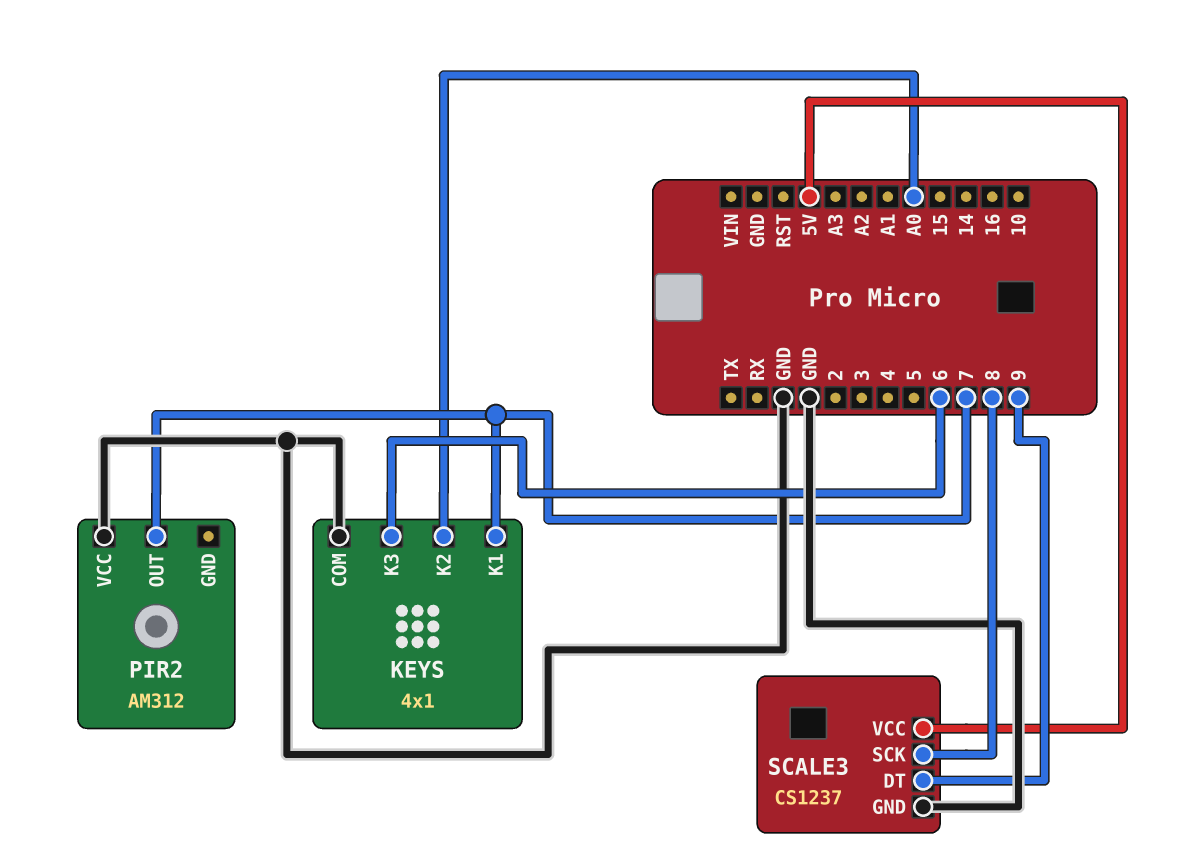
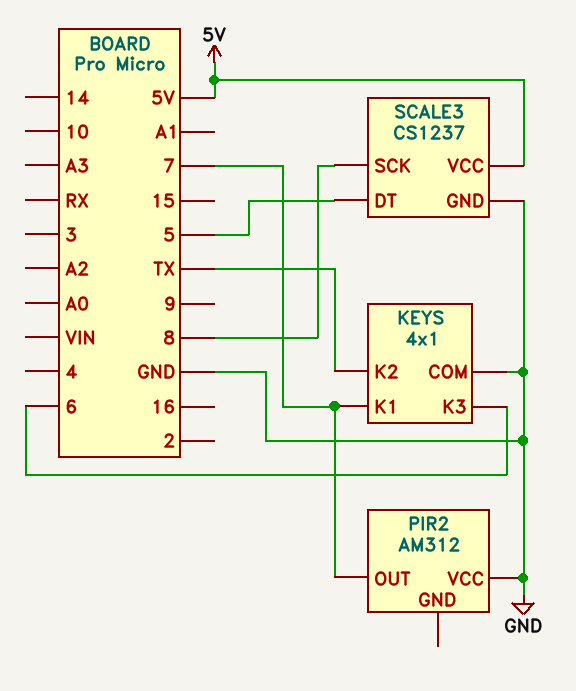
KEYS pin K2: A0 -> TX
SCALE3 pin DT: 9 -> 5

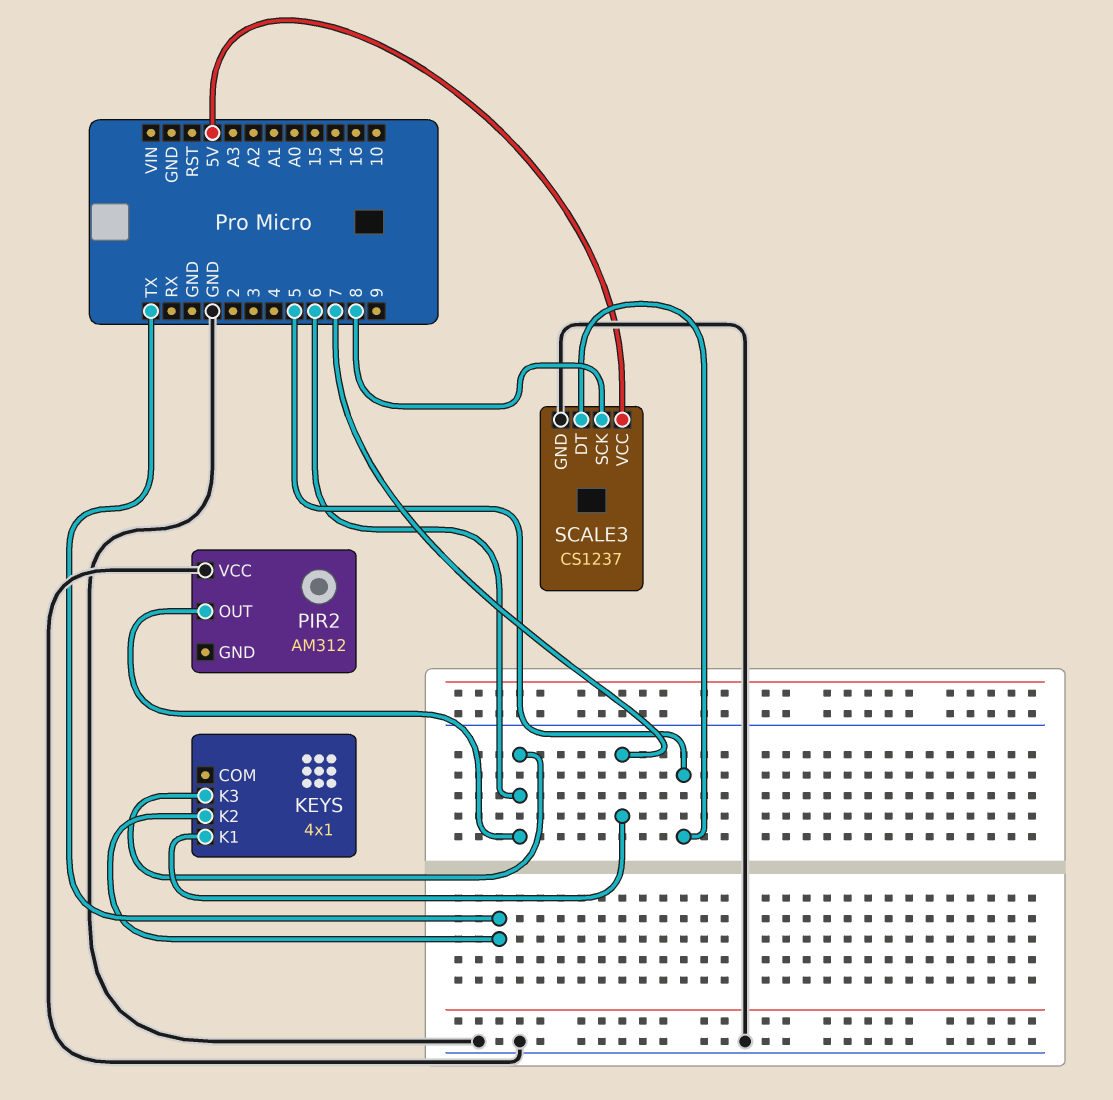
KEYS pin COM: GND -> none
PIR2 pin OUT: 7 -> 6

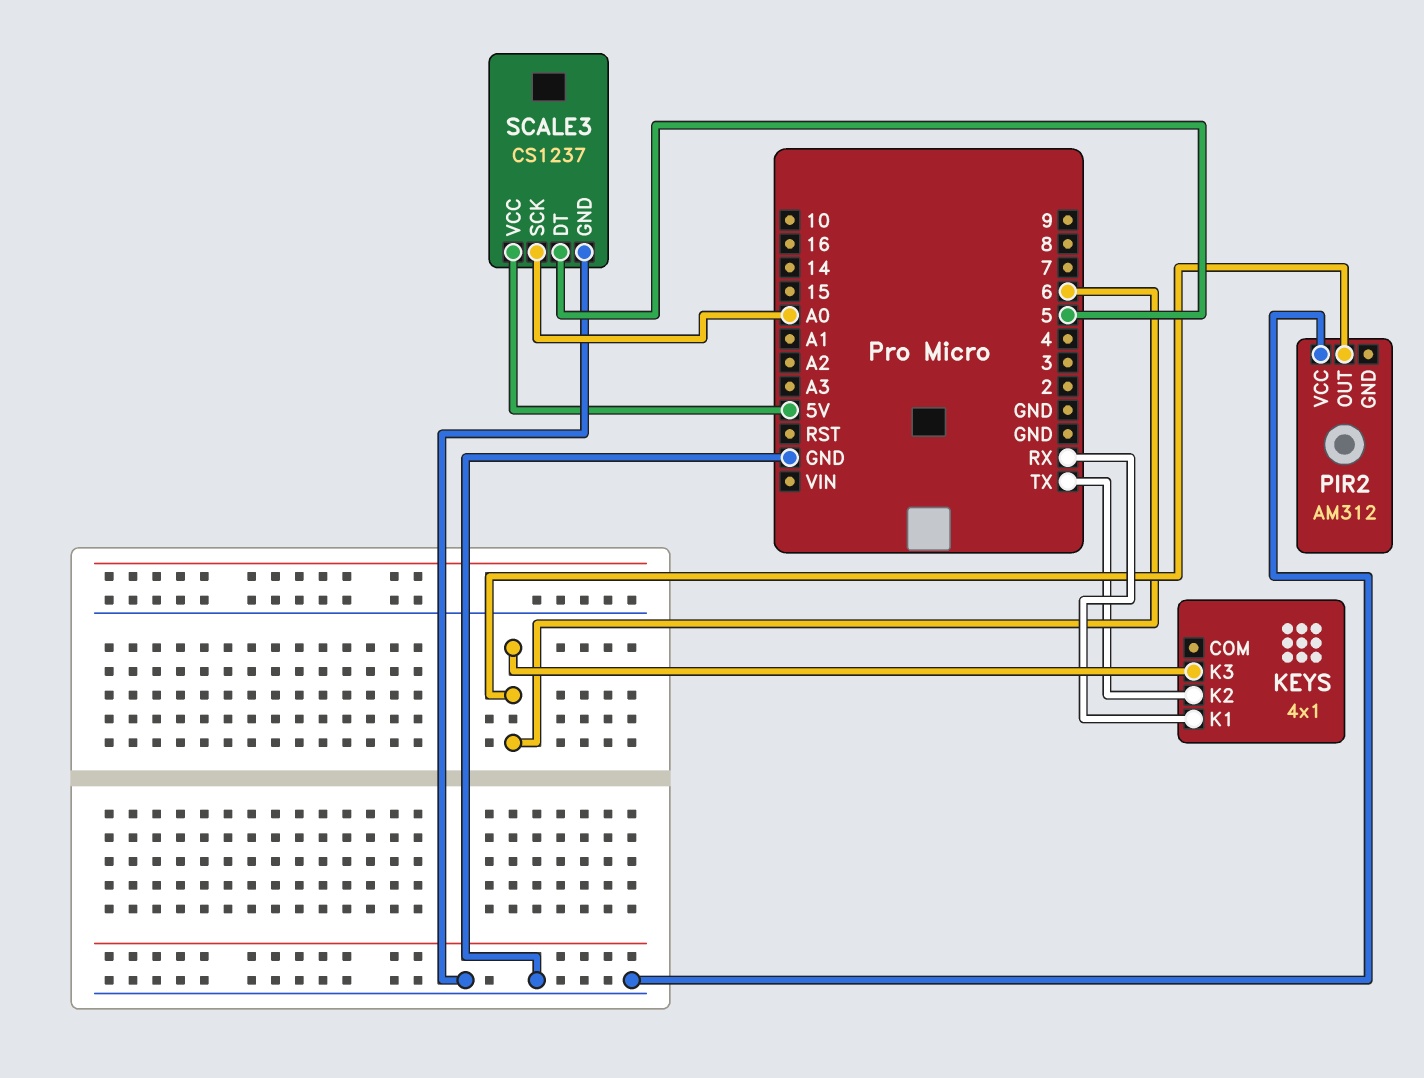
KEYS pin K1: 7 -> RX
SCALE3 pin SCK: 8 -> A0

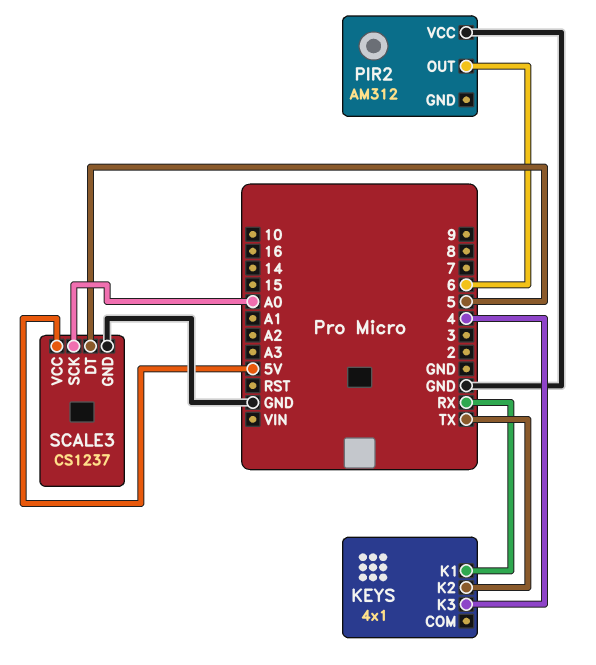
KEYS pin K3: 6 -> 4

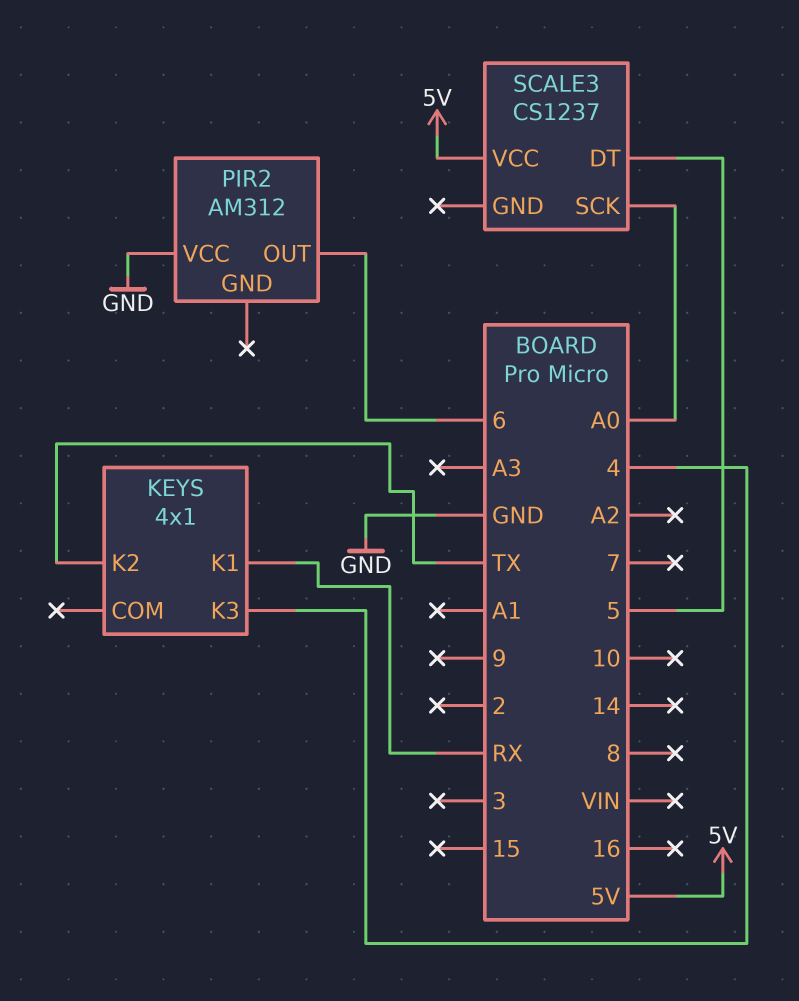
SCALE3 pin GND: GND -> none

